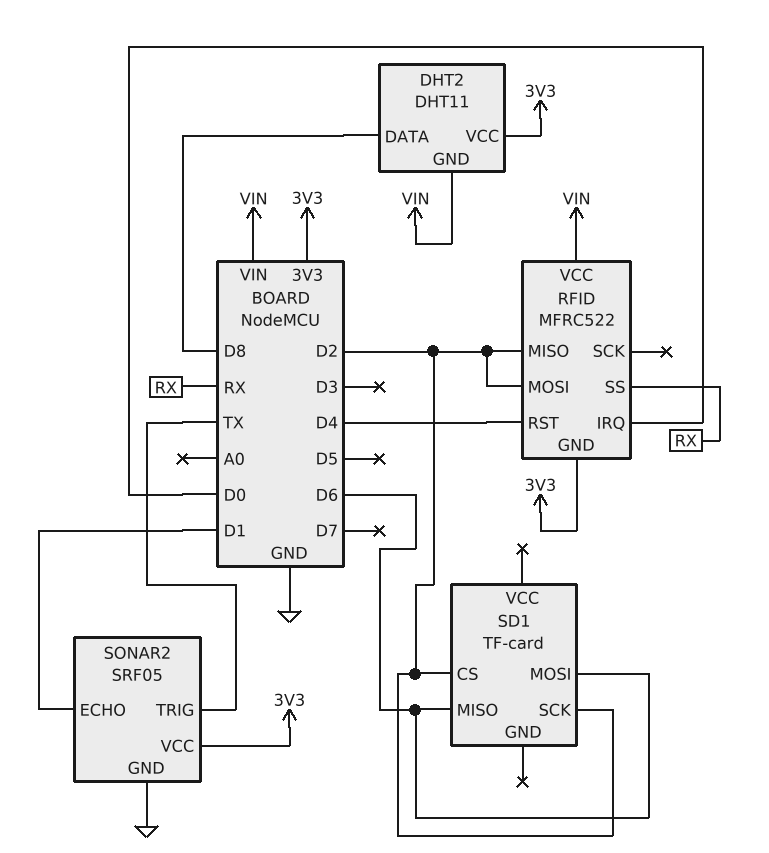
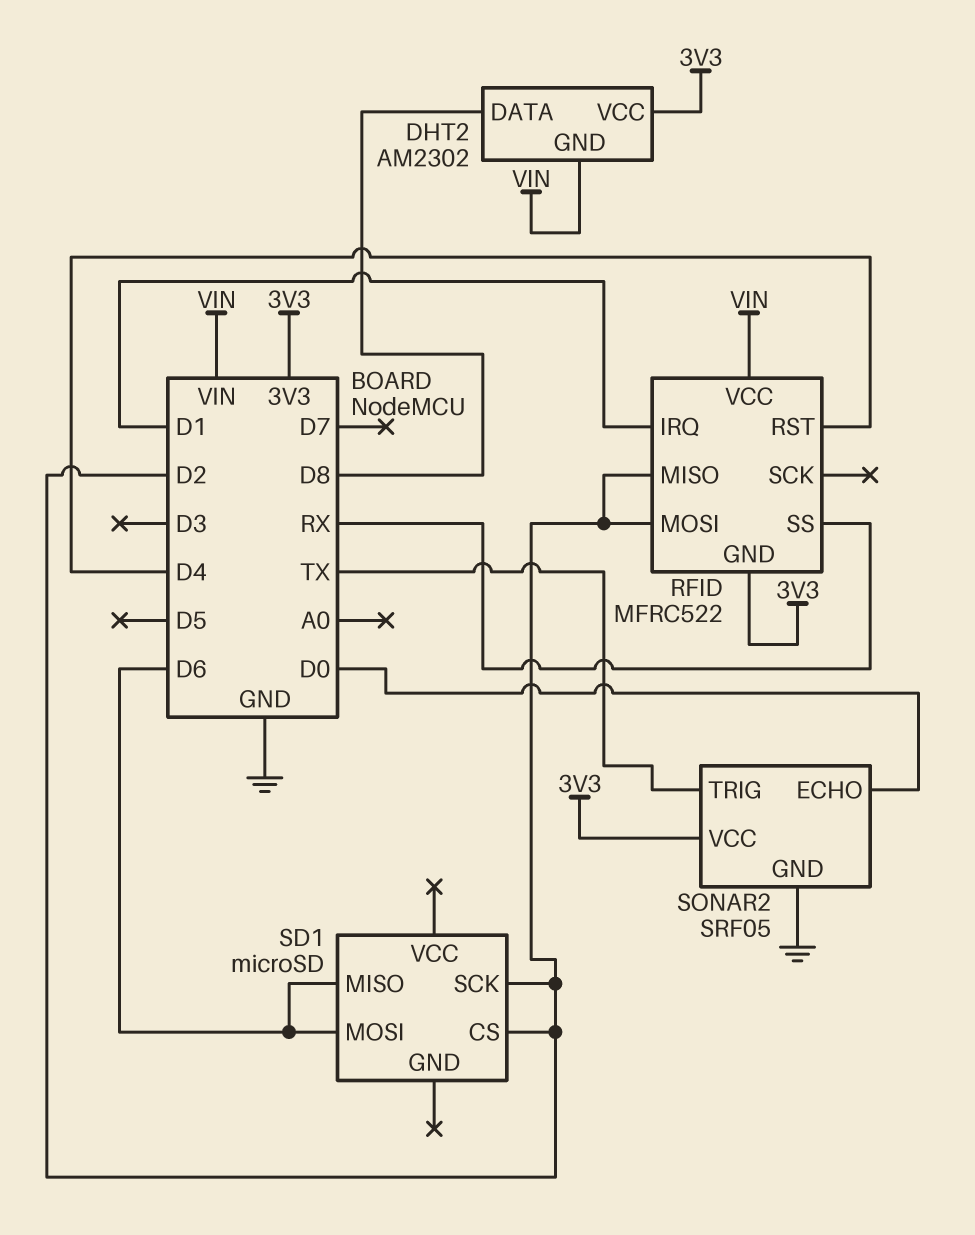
DHT2: DHT11 -> AM2302
RFID pin IRQ: D0 -> D1
SD1: TF-card -> microSD
SONAR2 pin ECHO: D1 -> D0

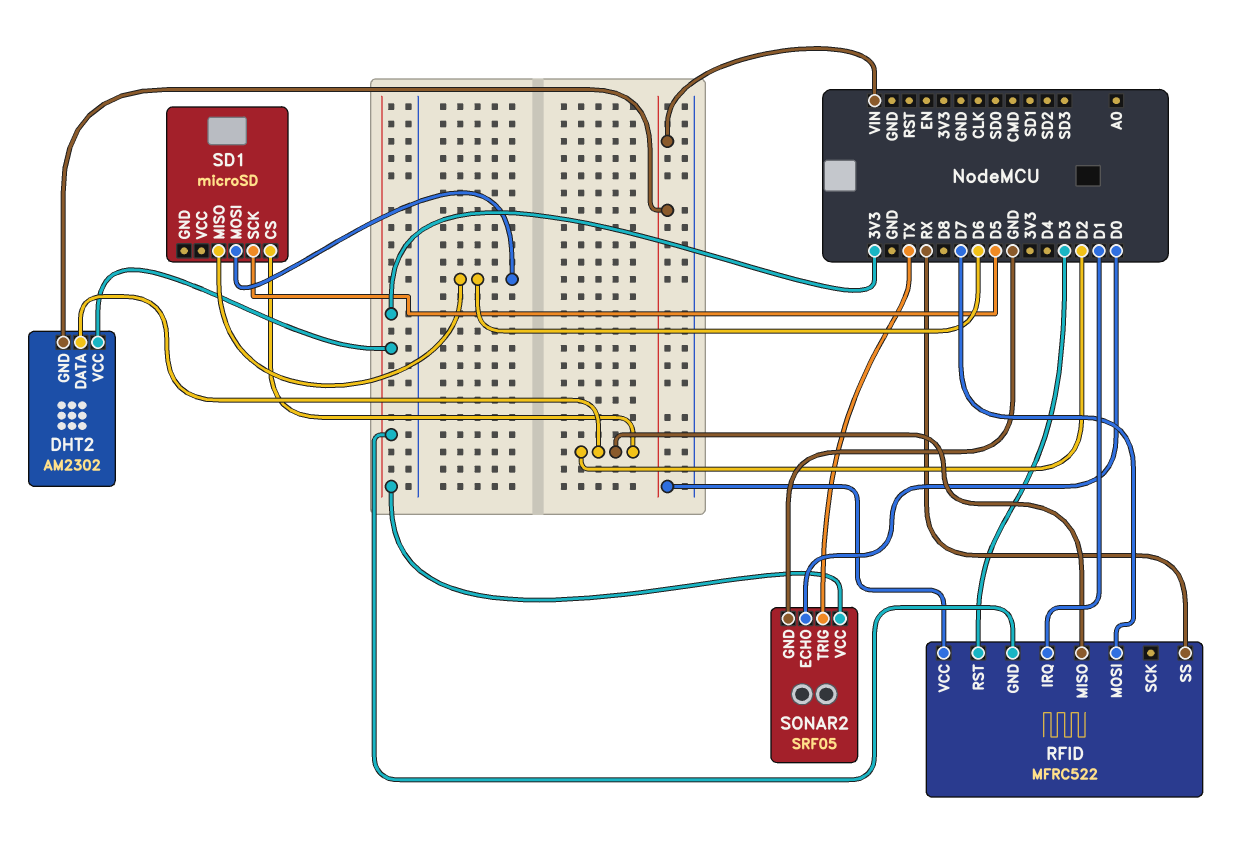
DHT2 pin DATA: D8 -> D2
RFID pin MOSI: D2 -> D7
RFID pin RST: D4 -> D3
SD1 pin SCK: D2 -> D5

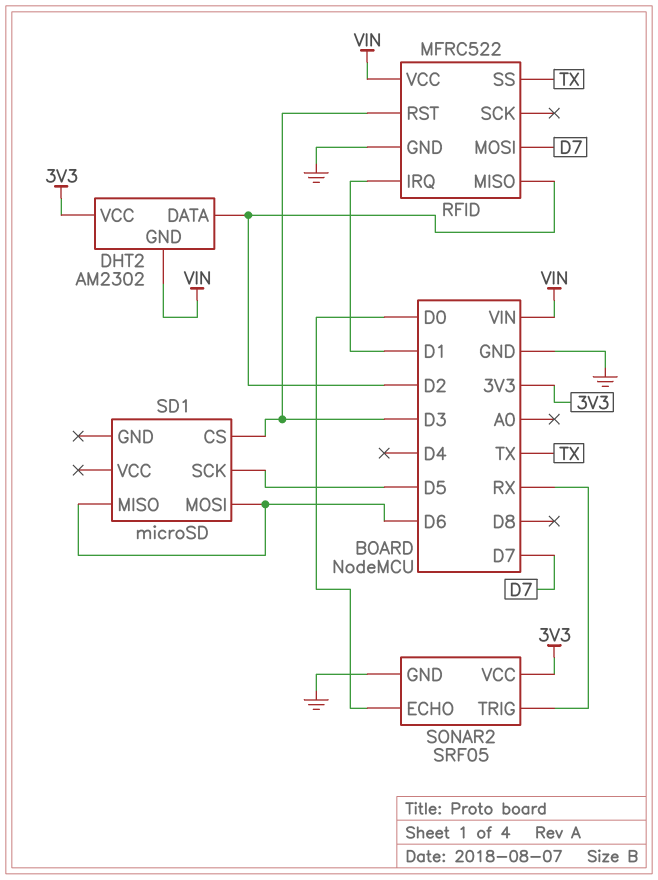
RFID pin GND: 3V3 -> GND
RFID pin SS: RX -> TX
SD1 pin CS: D2 -> D3
SONAR2 pin TRIG: TX -> RX

